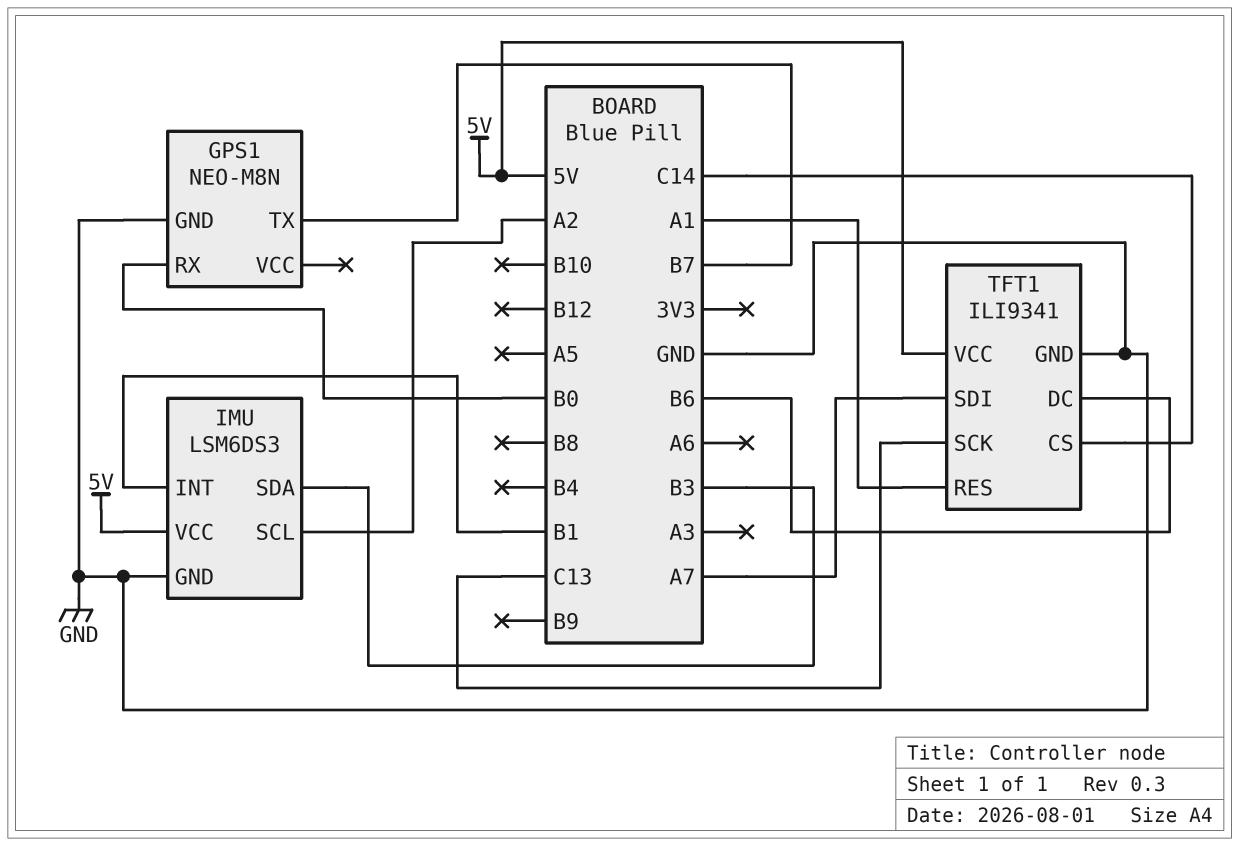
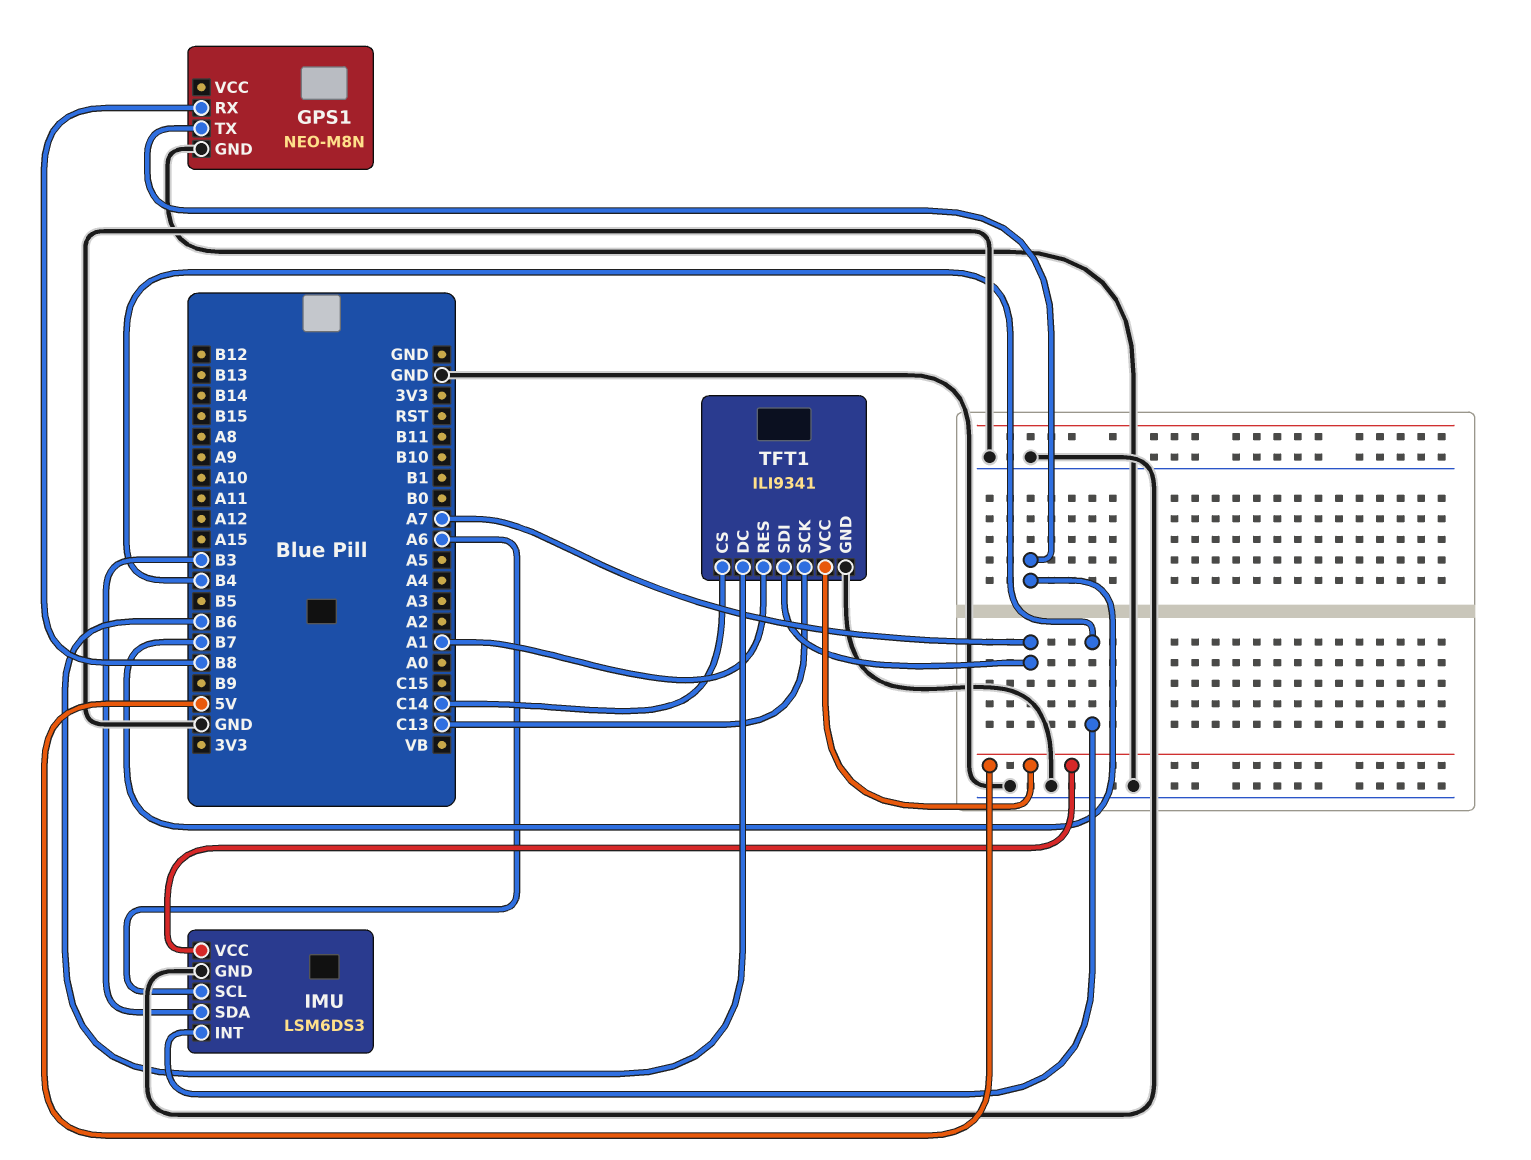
GPS1 pin RX: B0 -> B8
IMU pin INT: B1 -> B4
IMU pin SCL: A2 -> A6

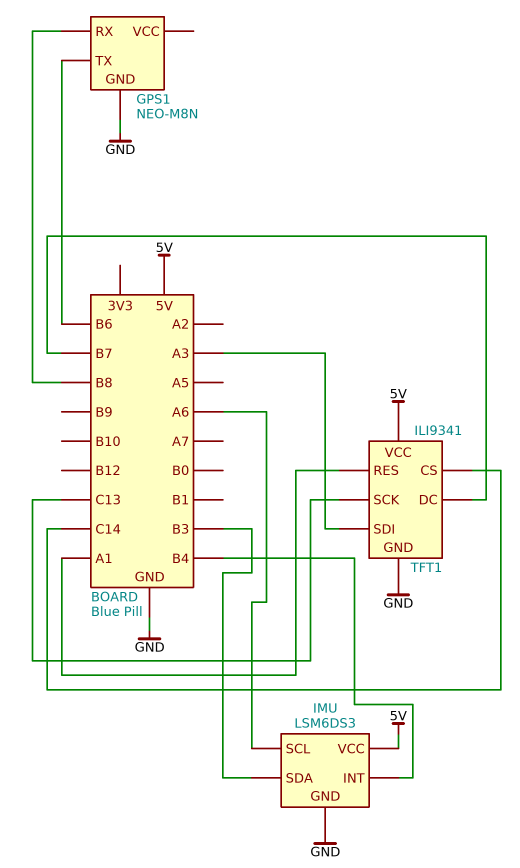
GPS1 pin TX: B7 -> B6
TFT1 pin DC: B6 -> B7
TFT1 pin SDI: A7 -> A3

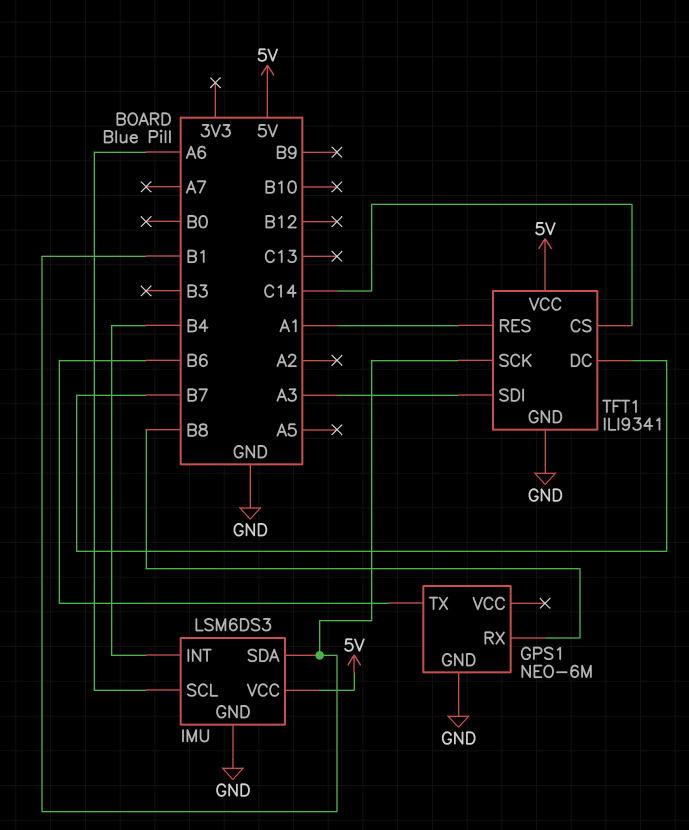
GPS1: NEO-M8N -> NEO-6M
IMU pin SDA: B3 -> B1
TFT1 pin SCK: C13 -> B1

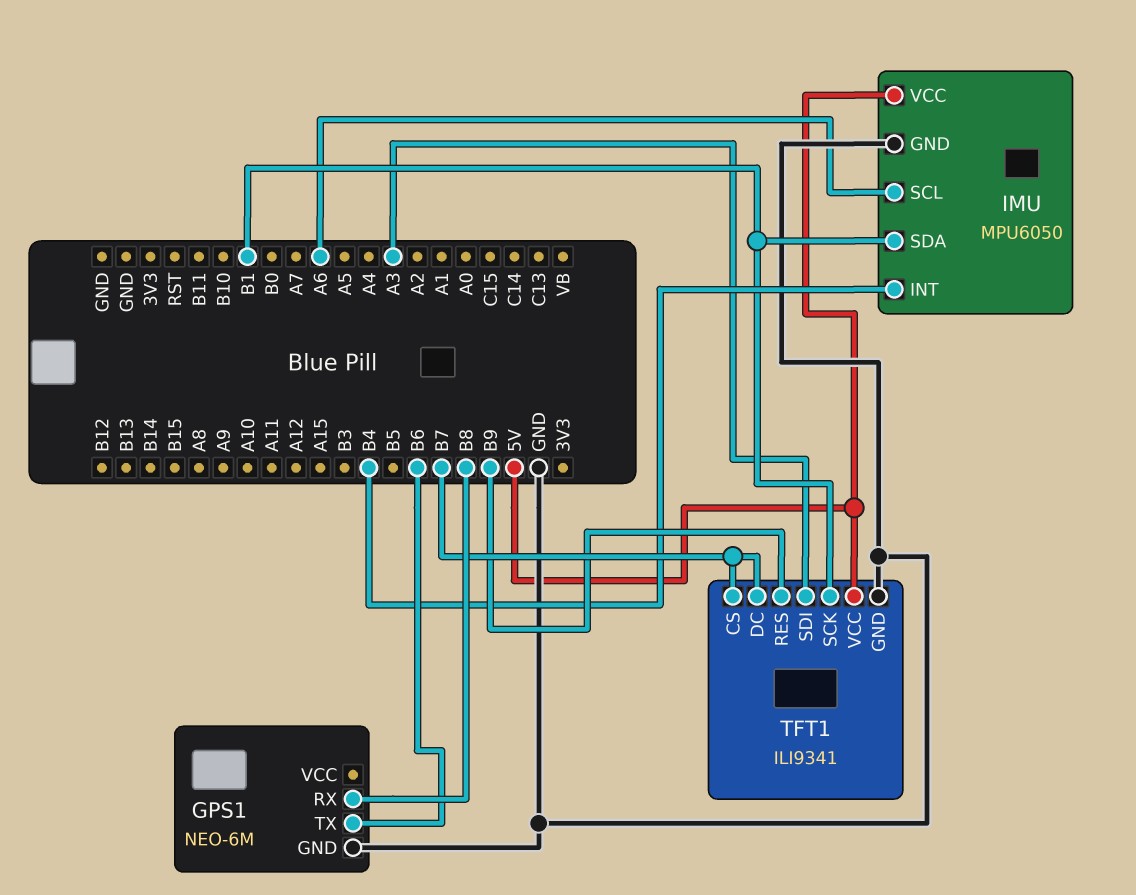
IMU: LSM6DS3 -> MPU6050
TFT1 pin CS: C14 -> B7
TFT1 pin RES: A1 -> B9

